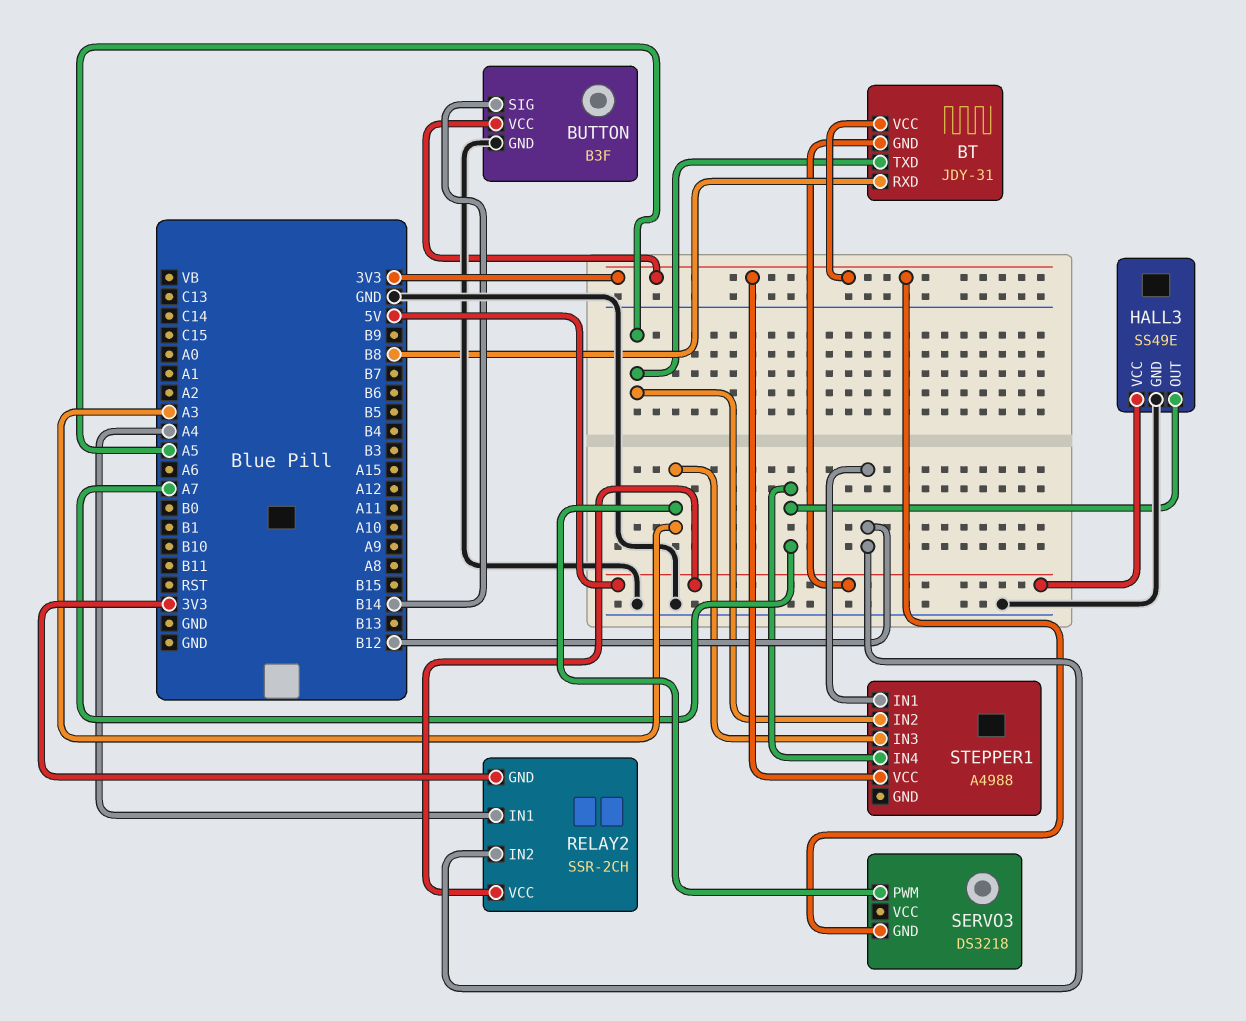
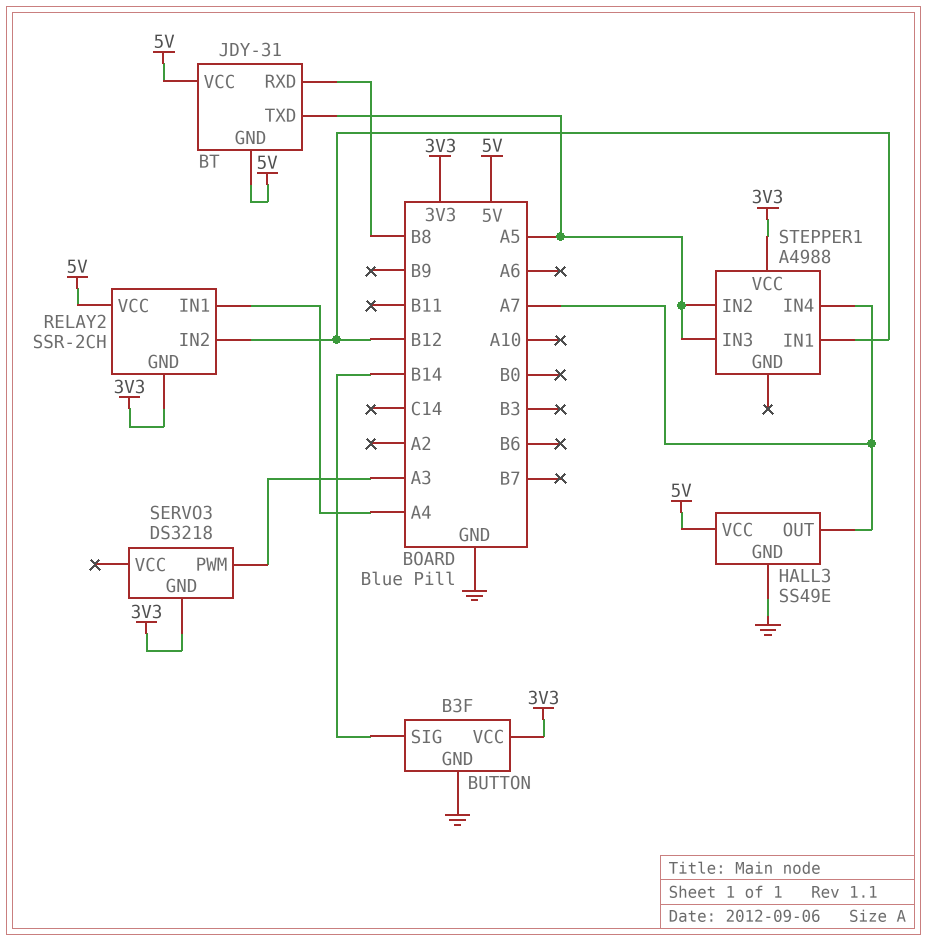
BT pin VCC: 3V3 -> 5V
STEPPER1 pin IN3: A3 -> A5

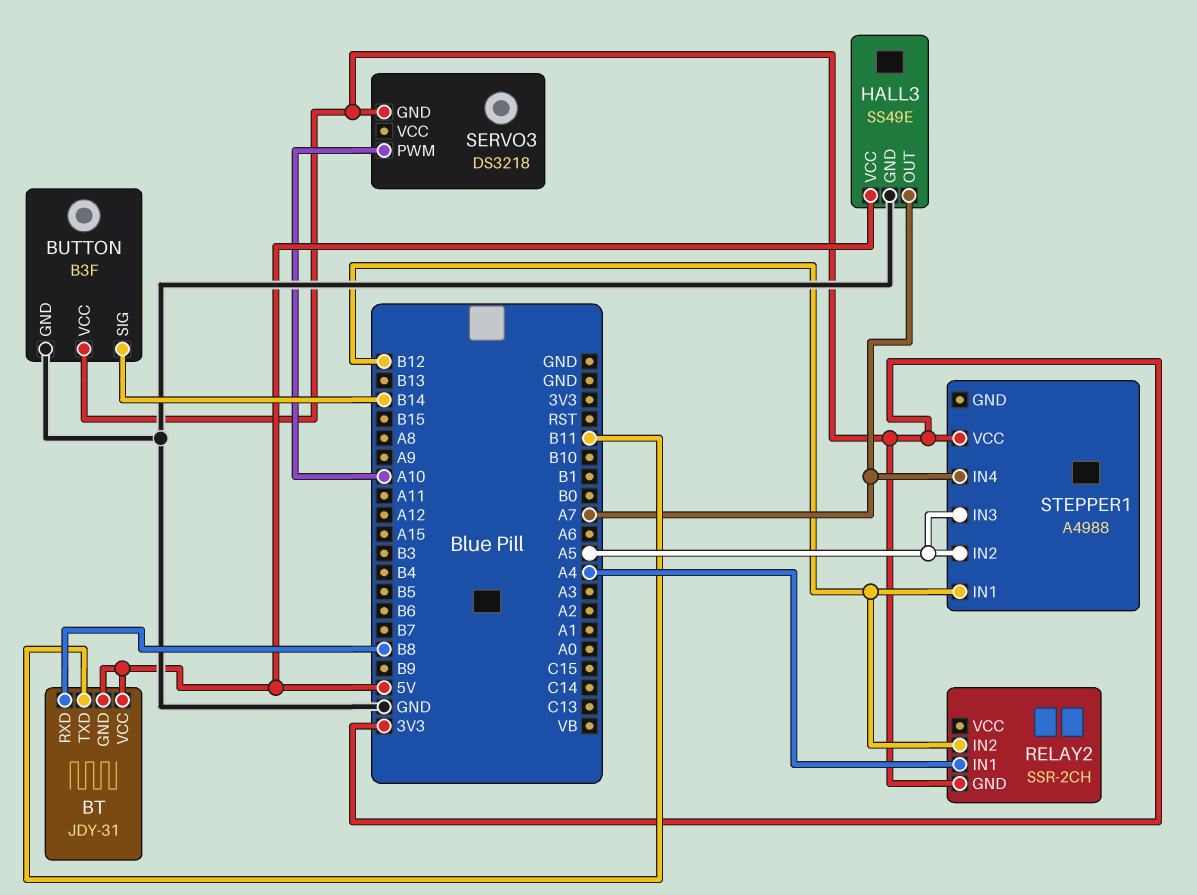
BT pin TXD: A5 -> B11
RELAY2 pin VCC: 5V -> none
SERVO3 pin PWM: A3 -> A10

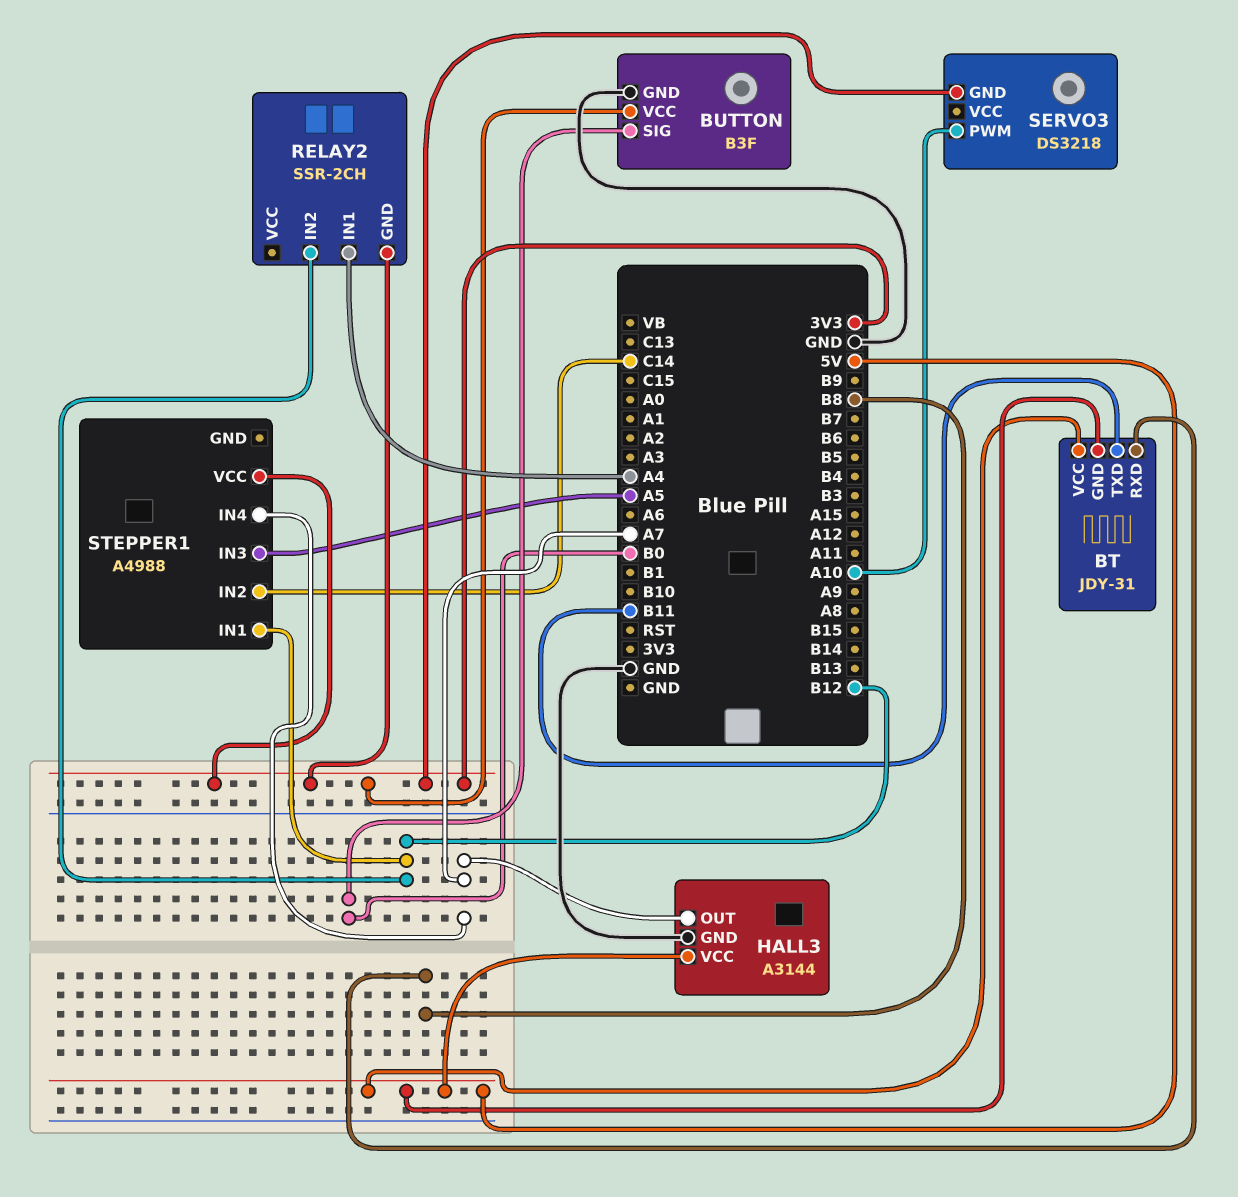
BUTTON pin SIG: B14 -> B0
HALL3: SS49E -> A3144
STEPPER1 pin IN2: A5 -> C14

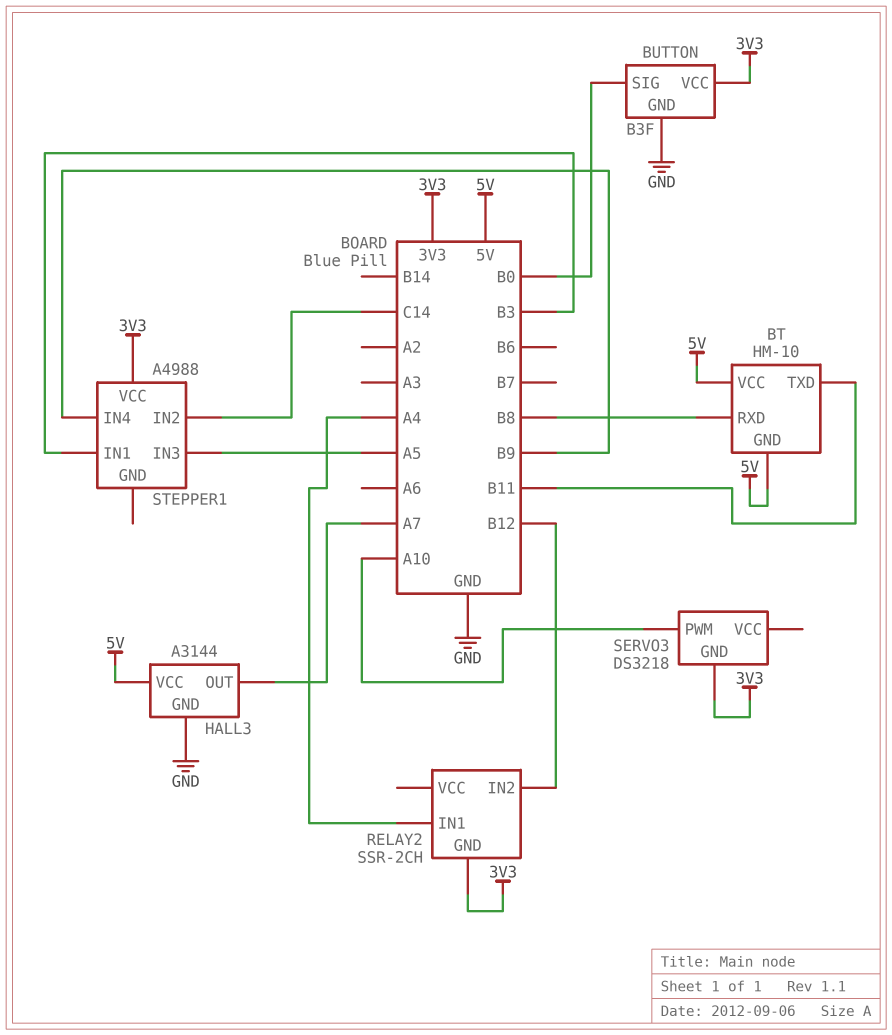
BT: JDY-31 -> HM-10
STEPPER1 pin IN1: B12 -> B3
STEPPER1 pin IN4: A7 -> B9

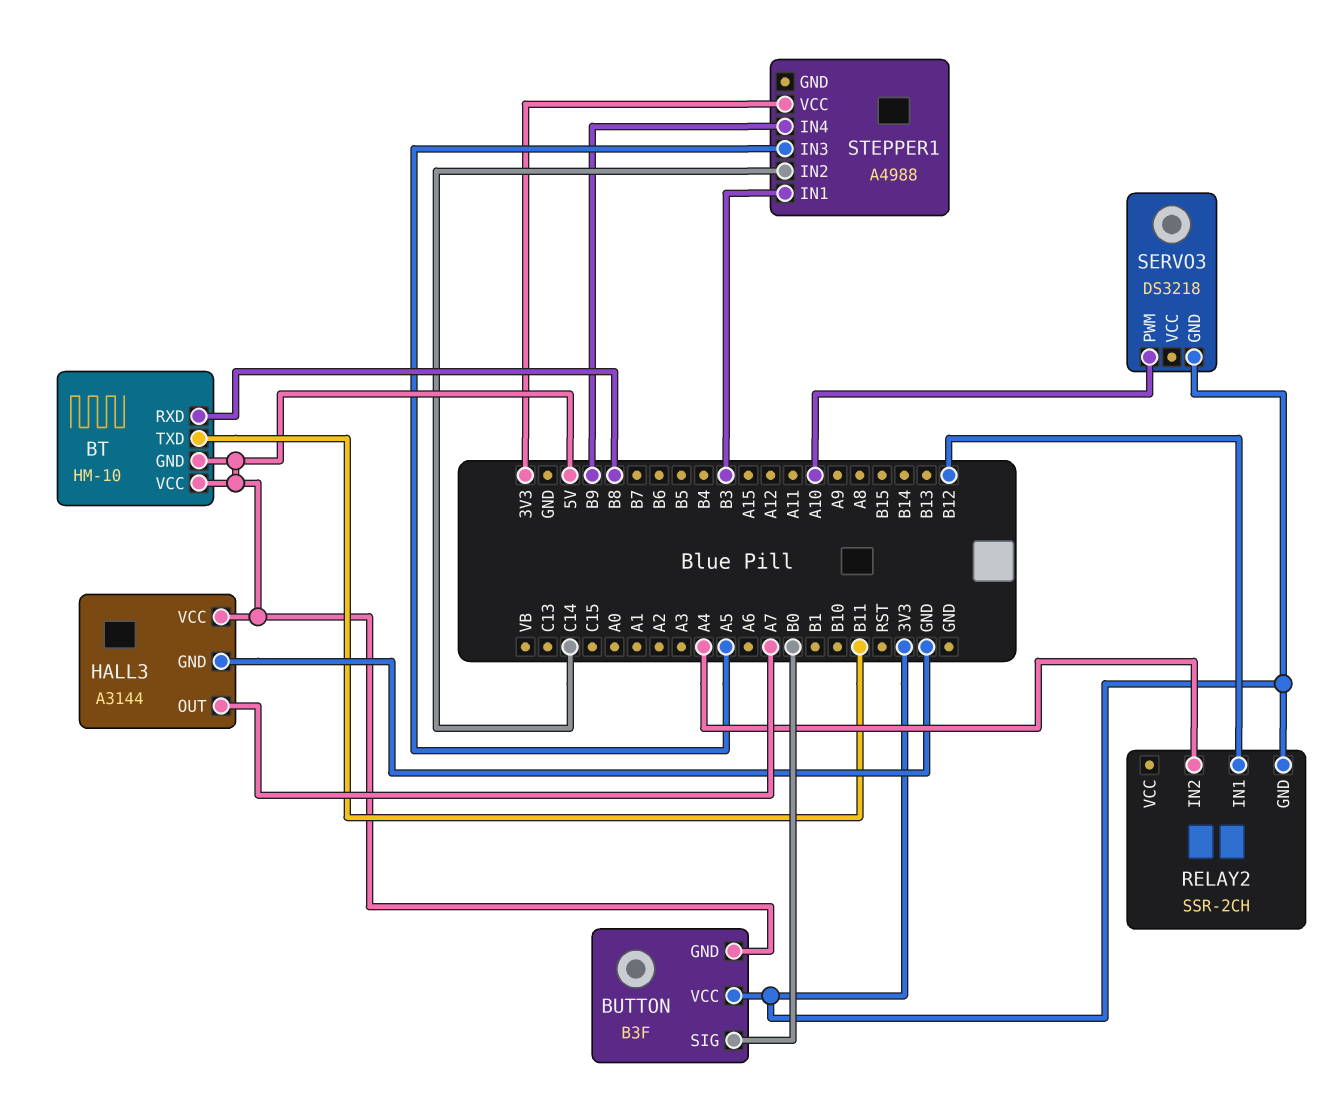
BUTTON pin GND: GND -> 5V
RELAY2 pin IN1: A4 -> B12
RELAY2 pin IN2: B12 -> A4

